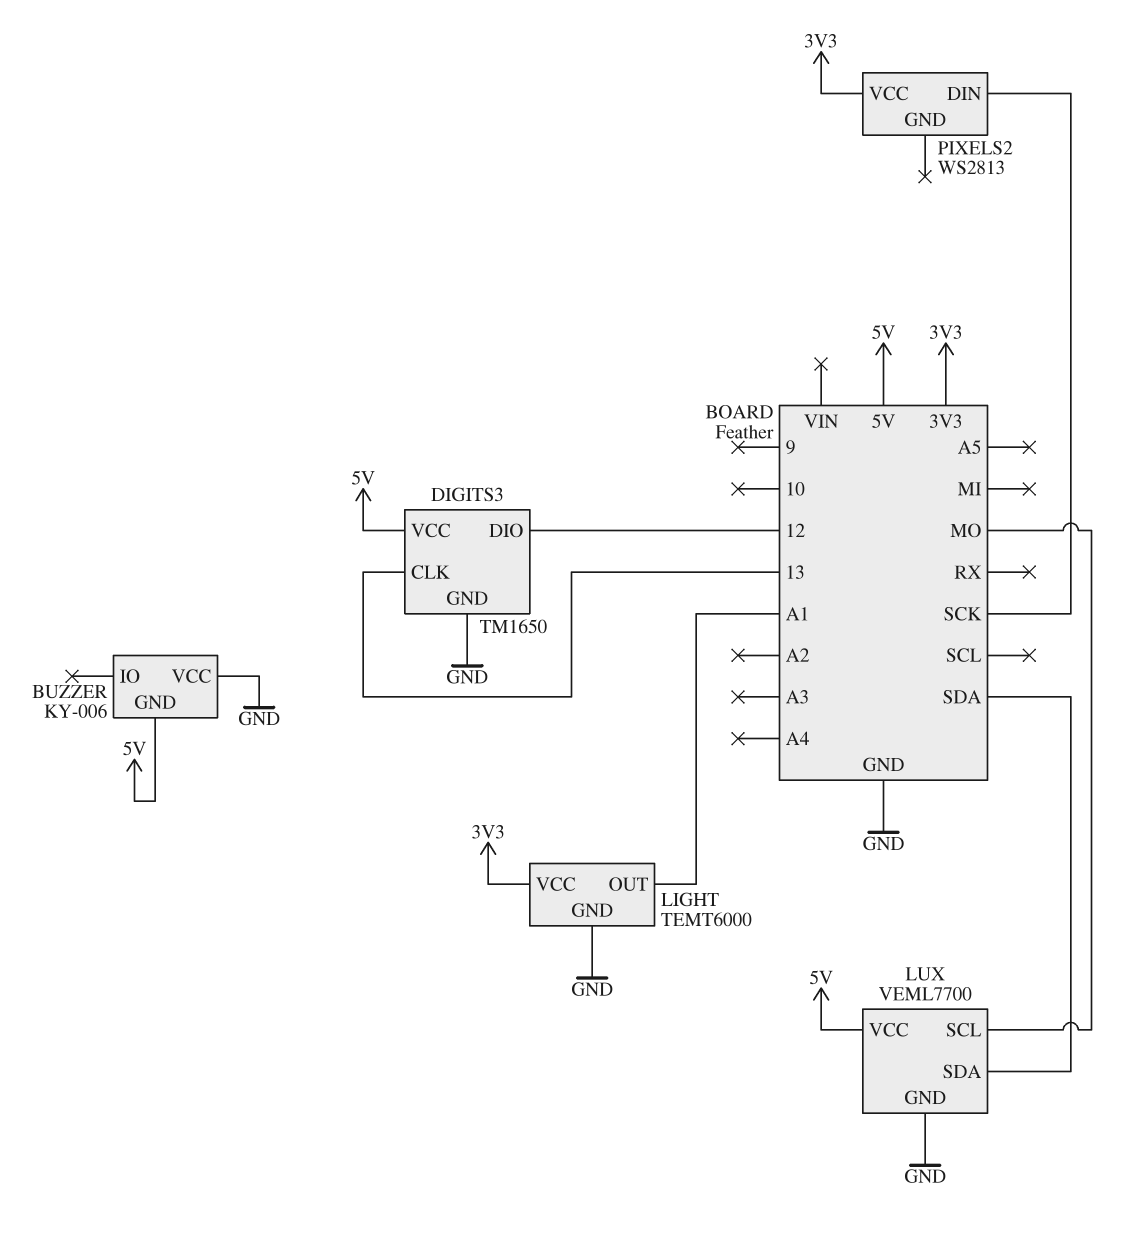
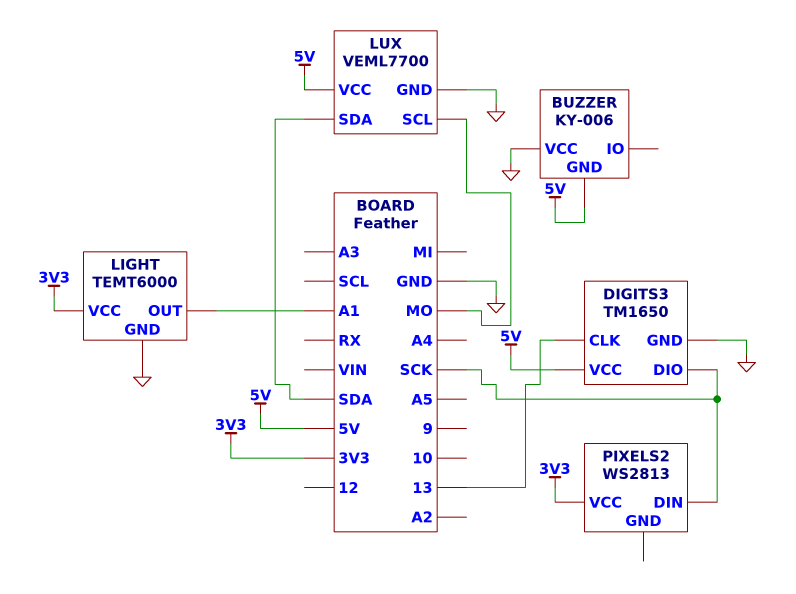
DIGITS3 pin DIO: 12 -> SCK

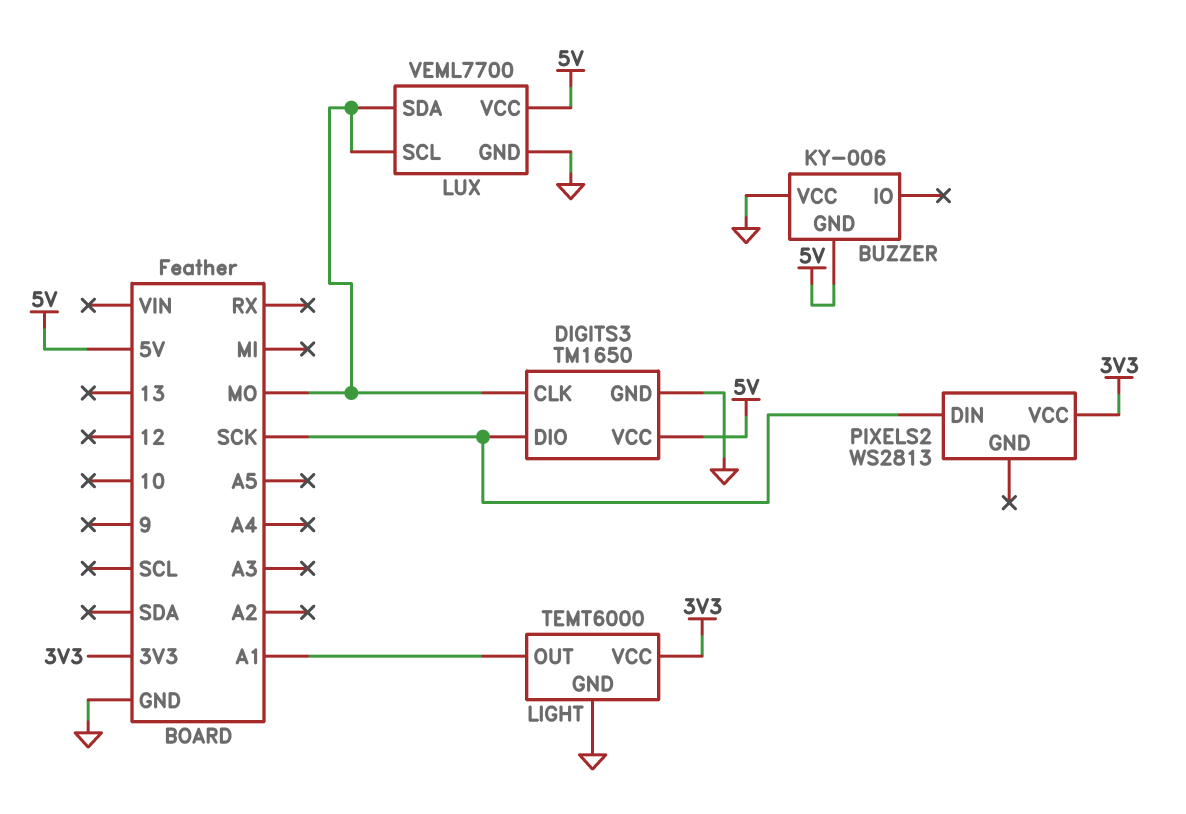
DIGITS3 pin CLK: 13 -> MO
LUX pin SDA: SDA -> MO

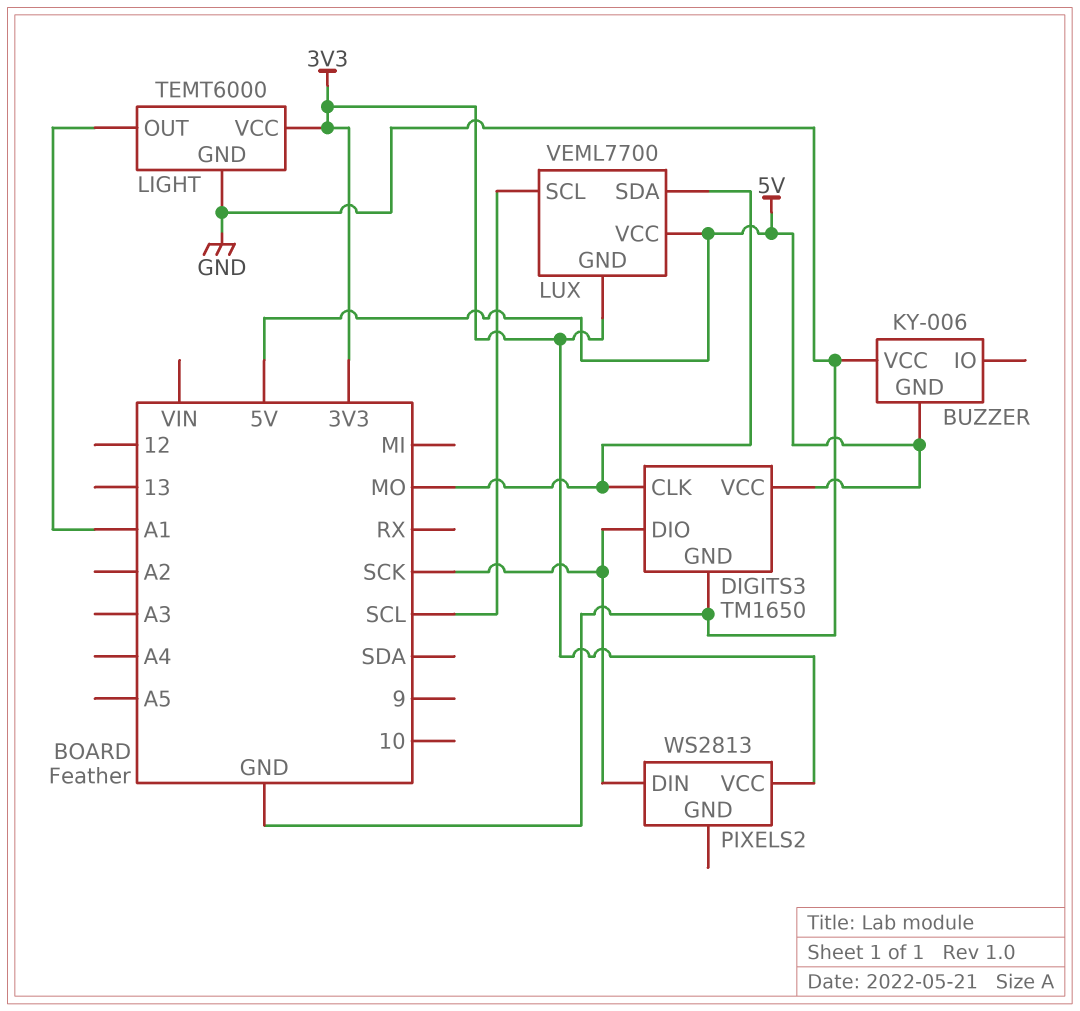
LUX pin GND: GND -> 3V3
LUX pin SCL: MO -> SCL

